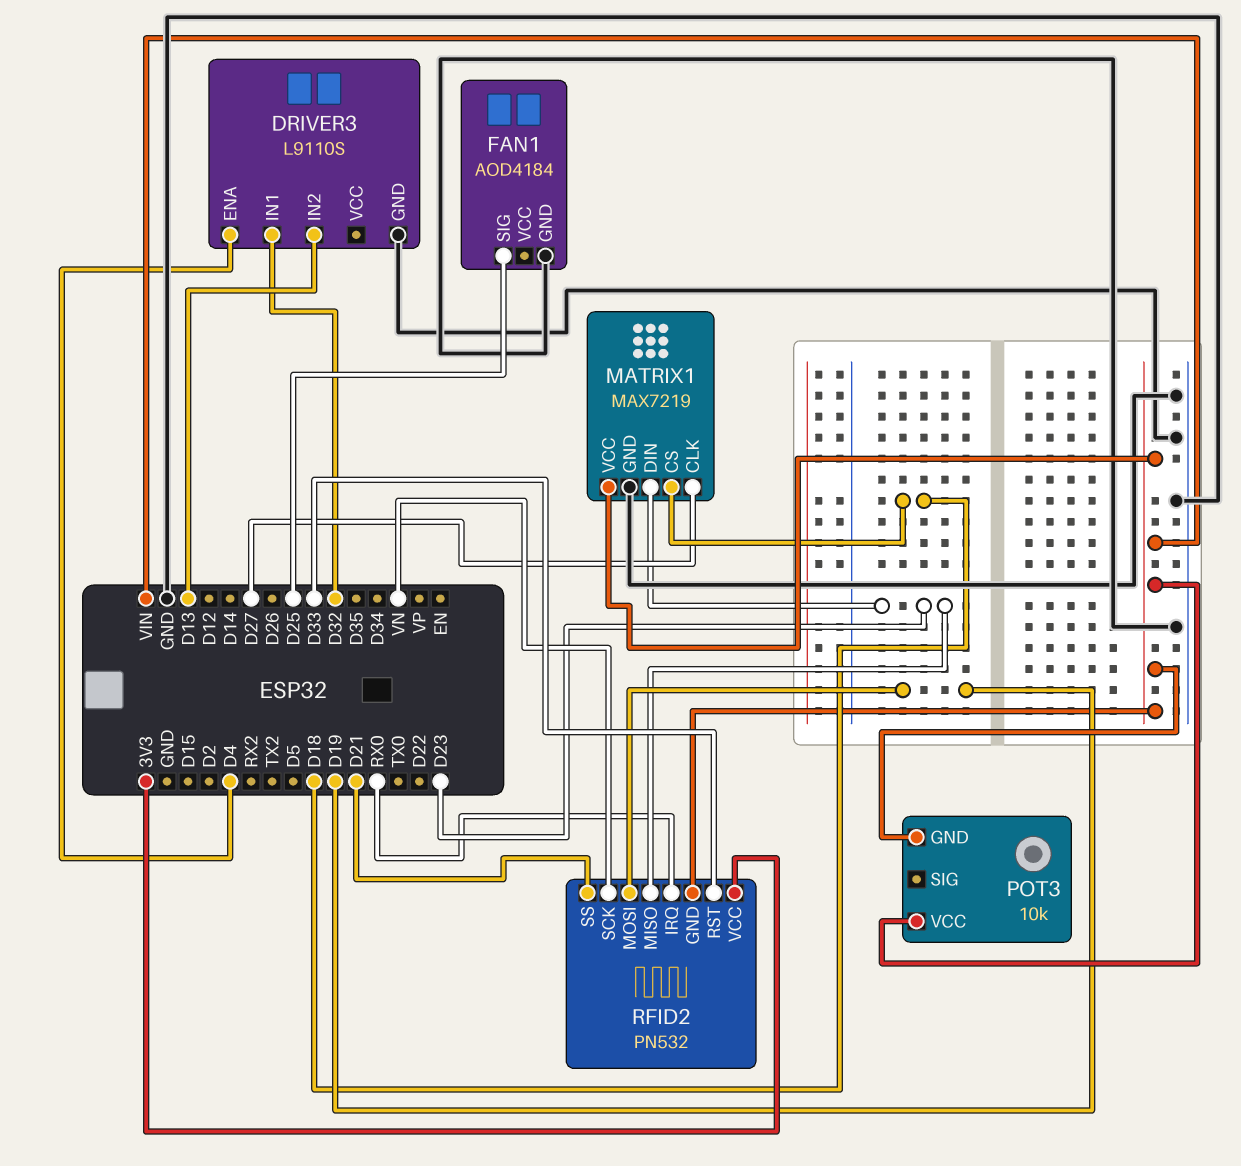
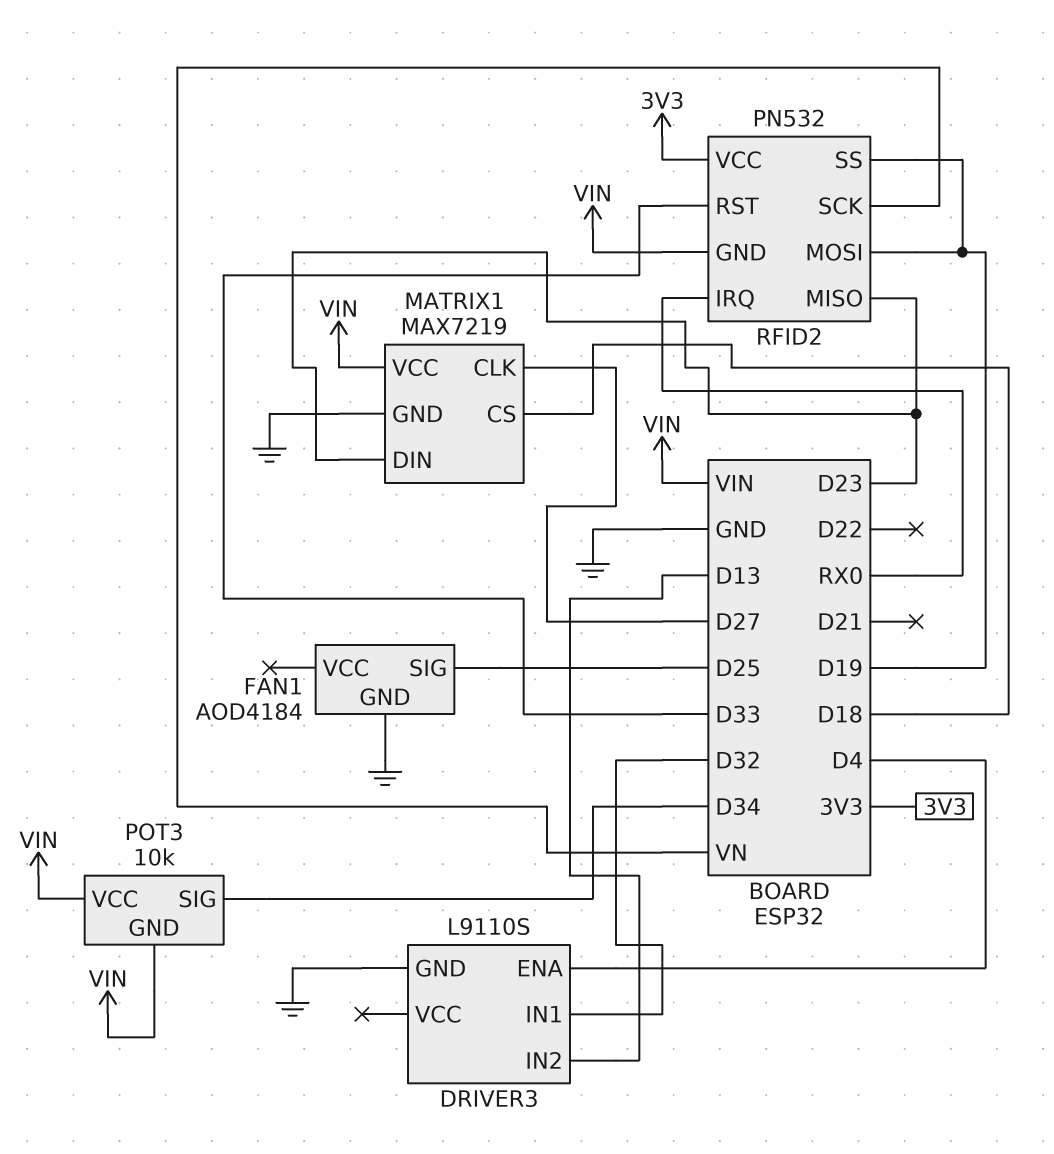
POT3 pin SIG: none -> D34
RFID2 pin SS: D21 -> D19

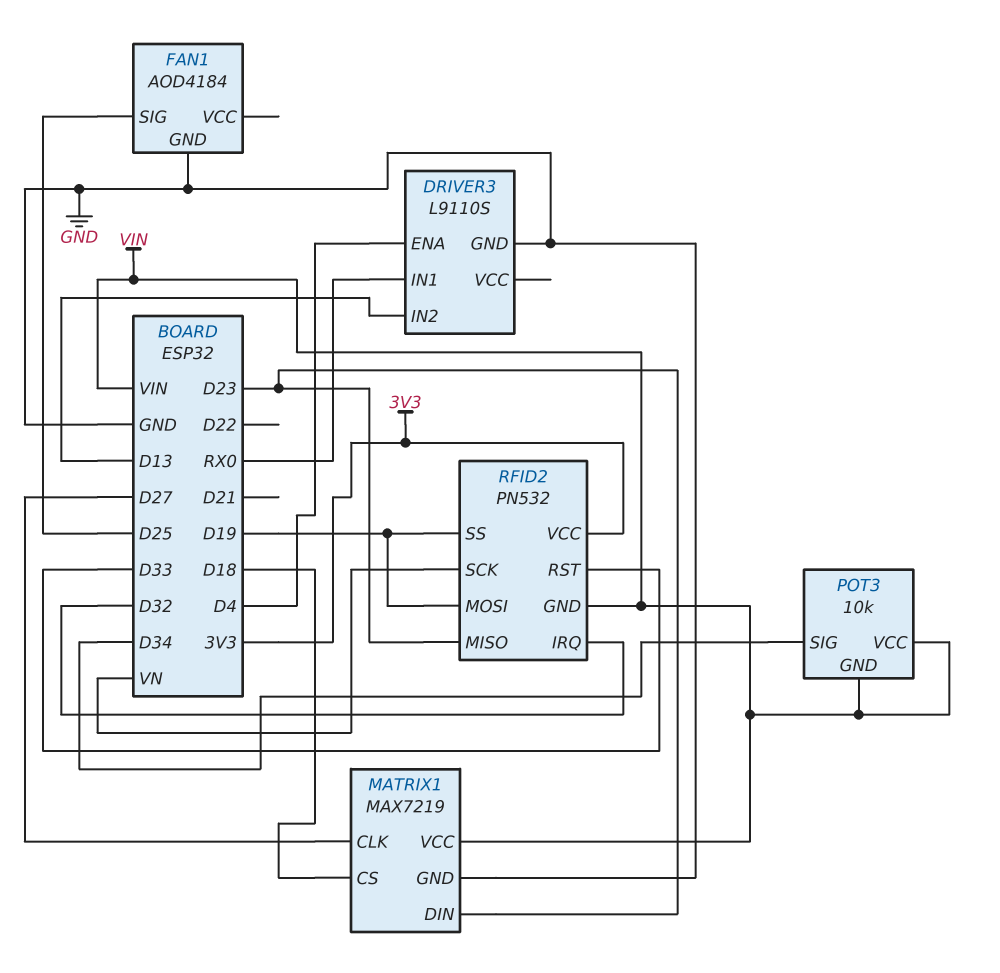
DRIVER3 pin IN1: D32 -> RX0
RFID2 pin IRQ: RX0 -> D32

